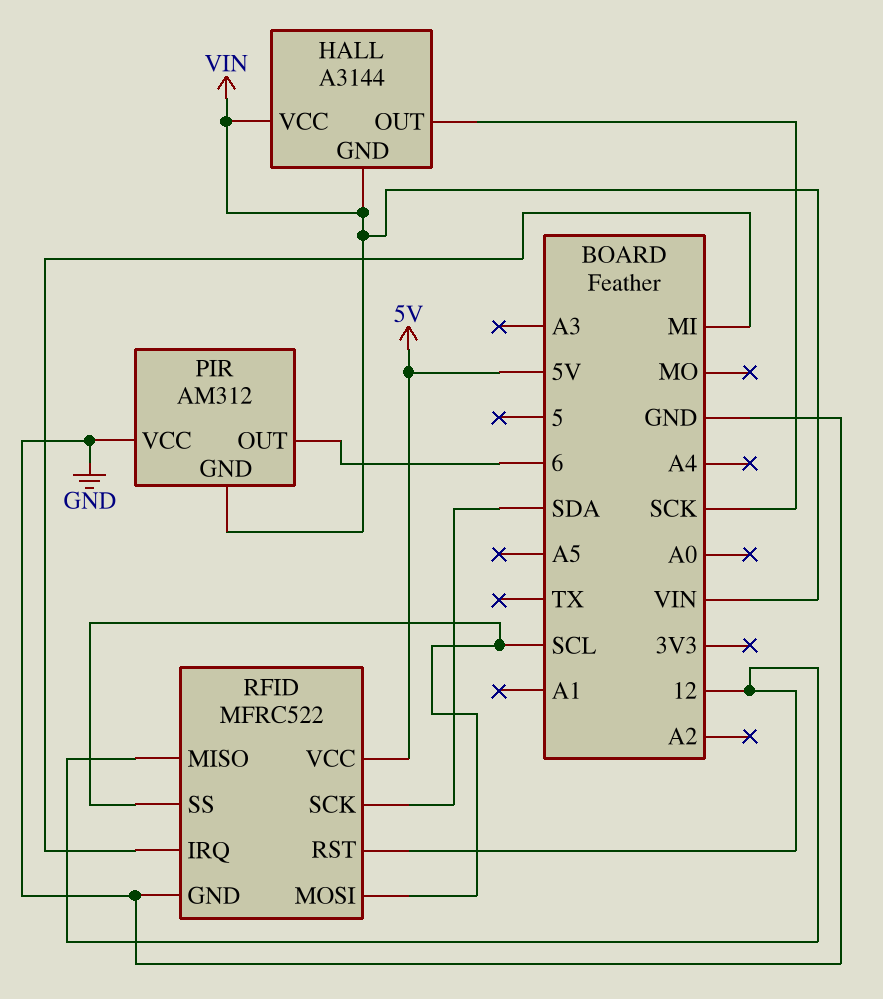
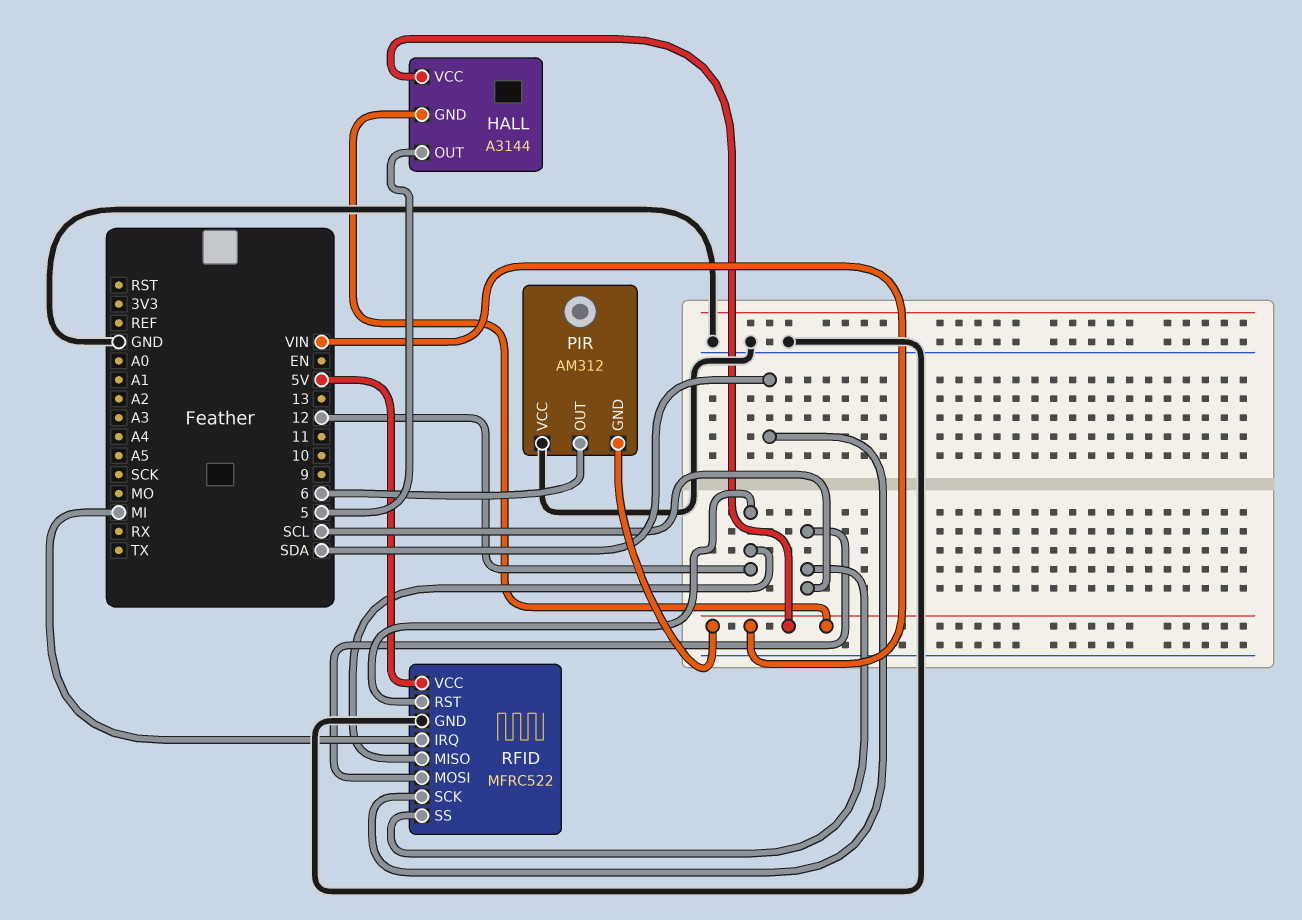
HALL pin OUT: SCK -> 5

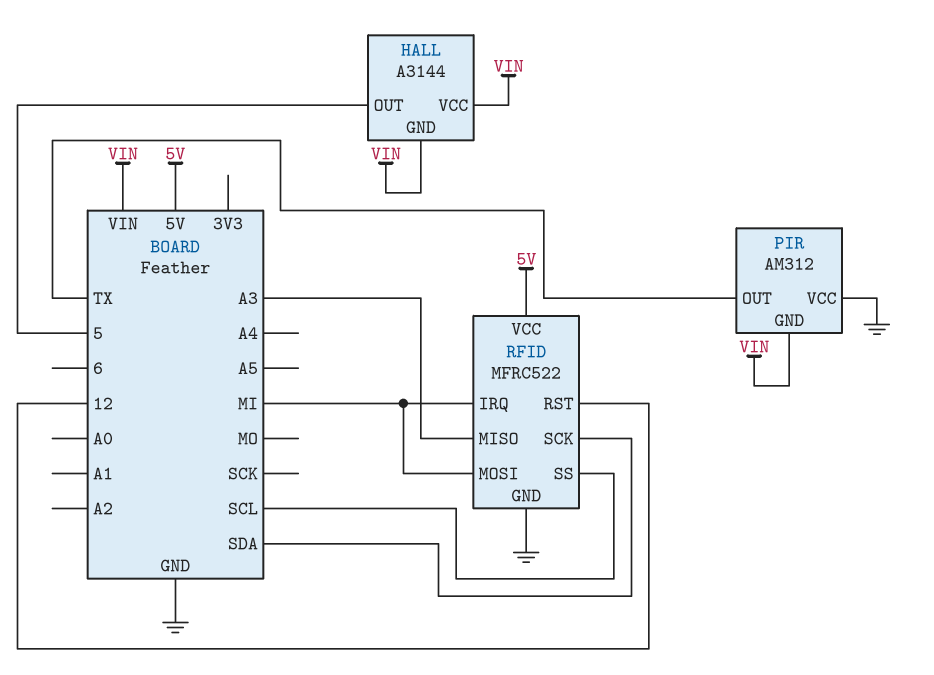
PIR pin OUT: 6 -> TX
RFID pin MISO: 12 -> A3
RFID pin MOSI: SCL -> MI

